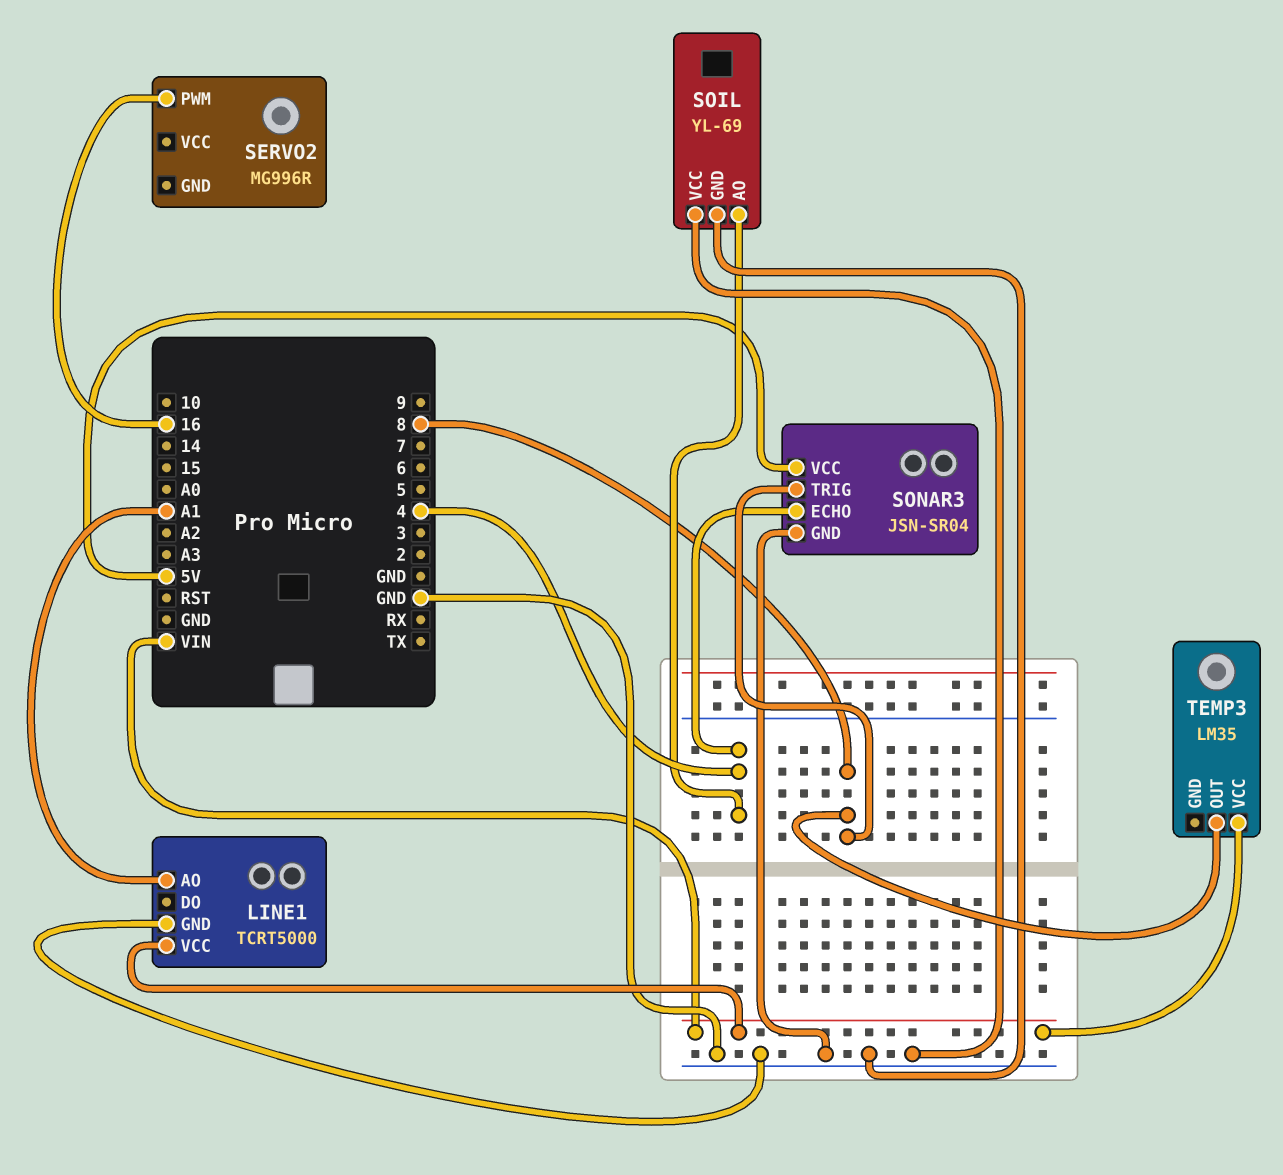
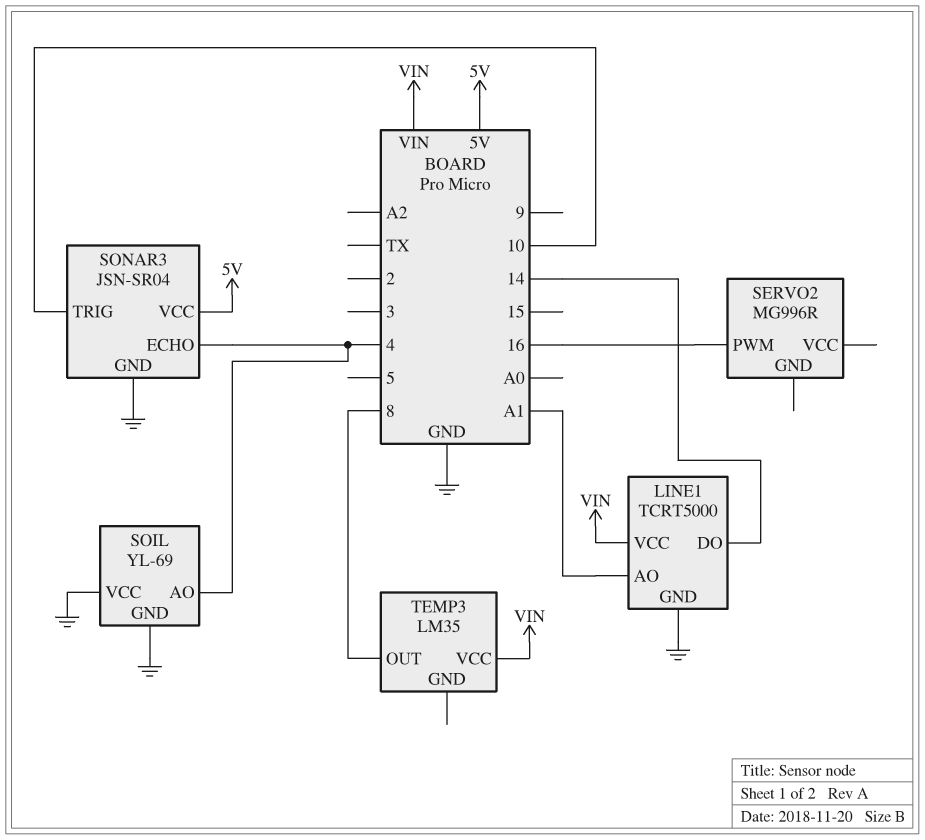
LINE1 pin DO: none -> 14
SONAR3 pin TRIG: 8 -> 10

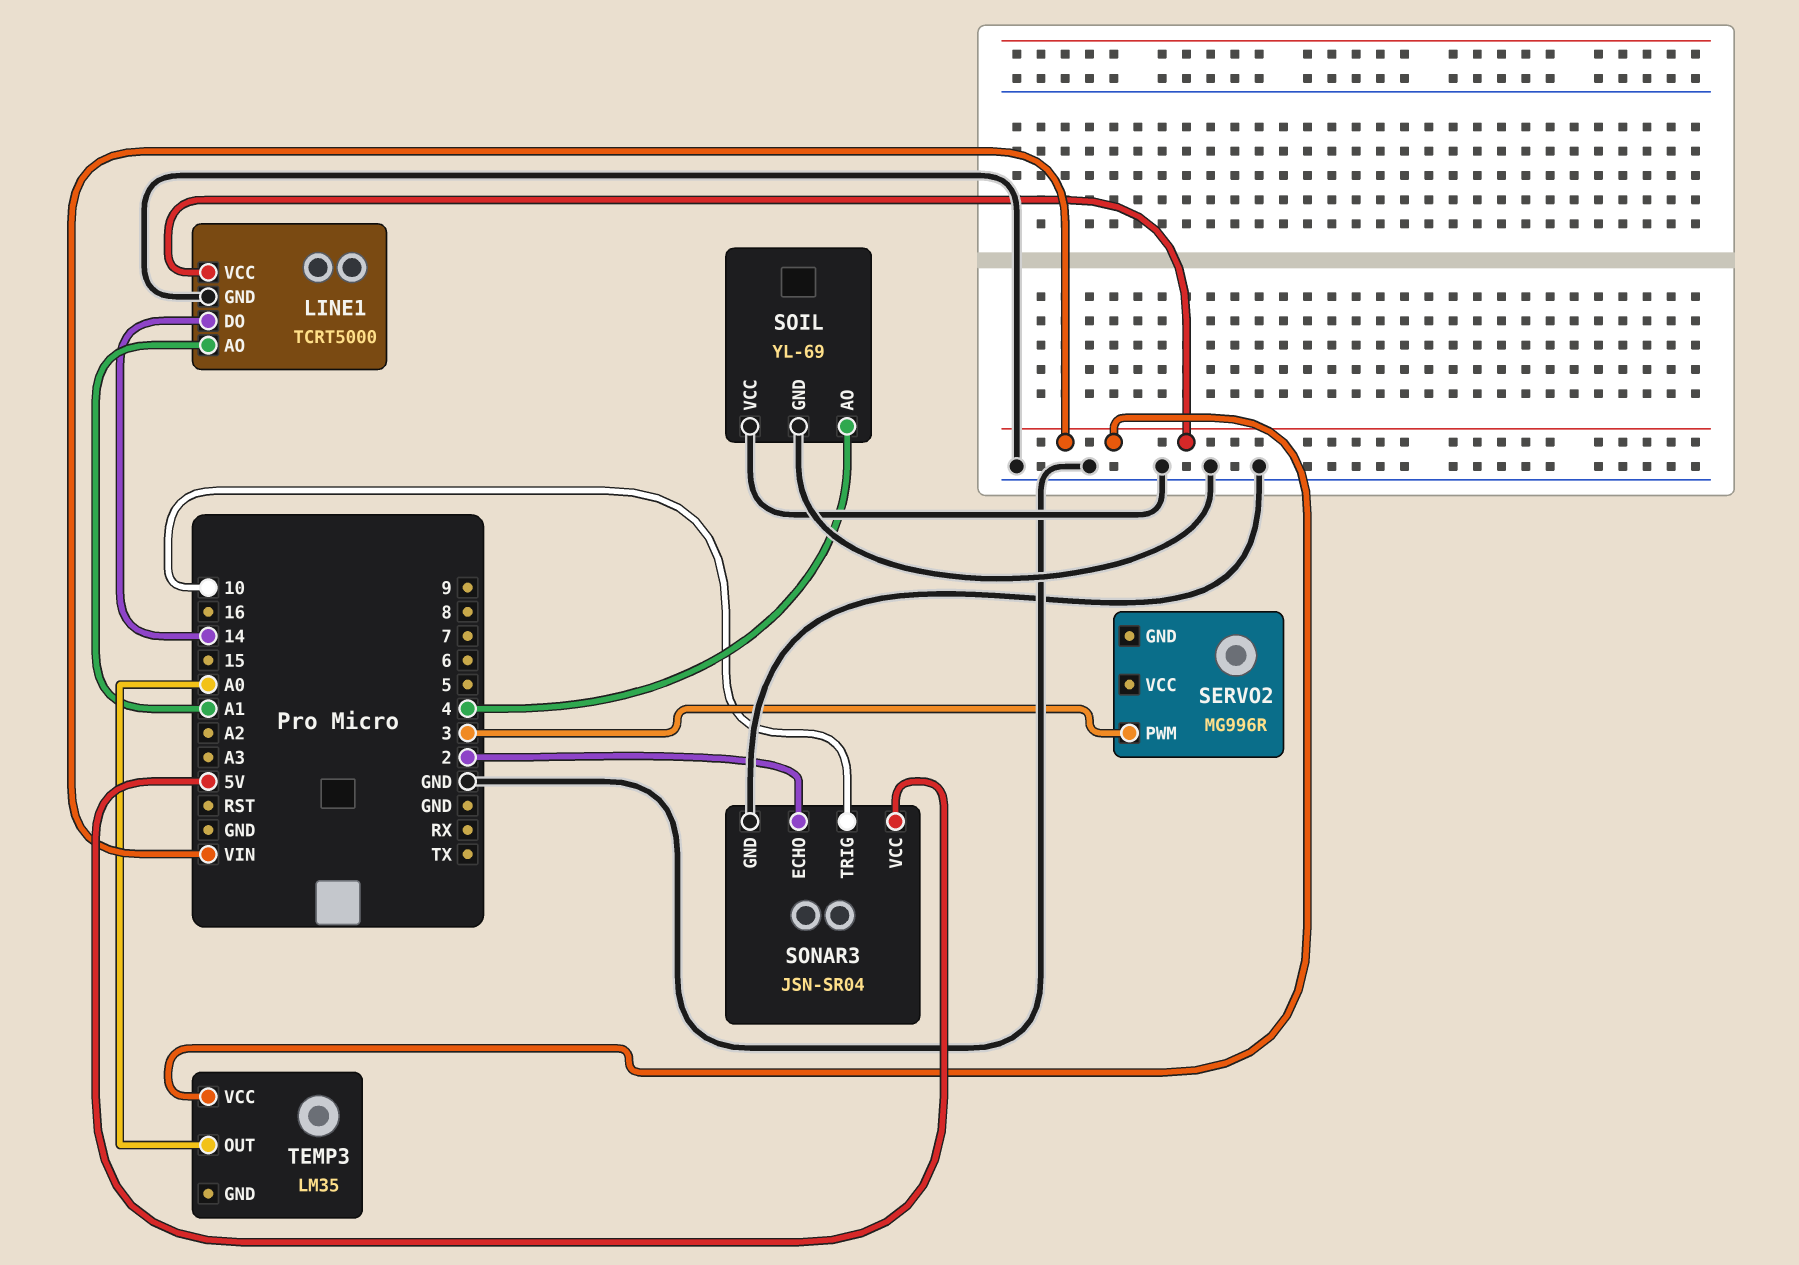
SERVO2 pin PWM: 16 -> 3
SONAR3 pin ECHO: 4 -> 2
TEMP3 pin OUT: 8 -> A0

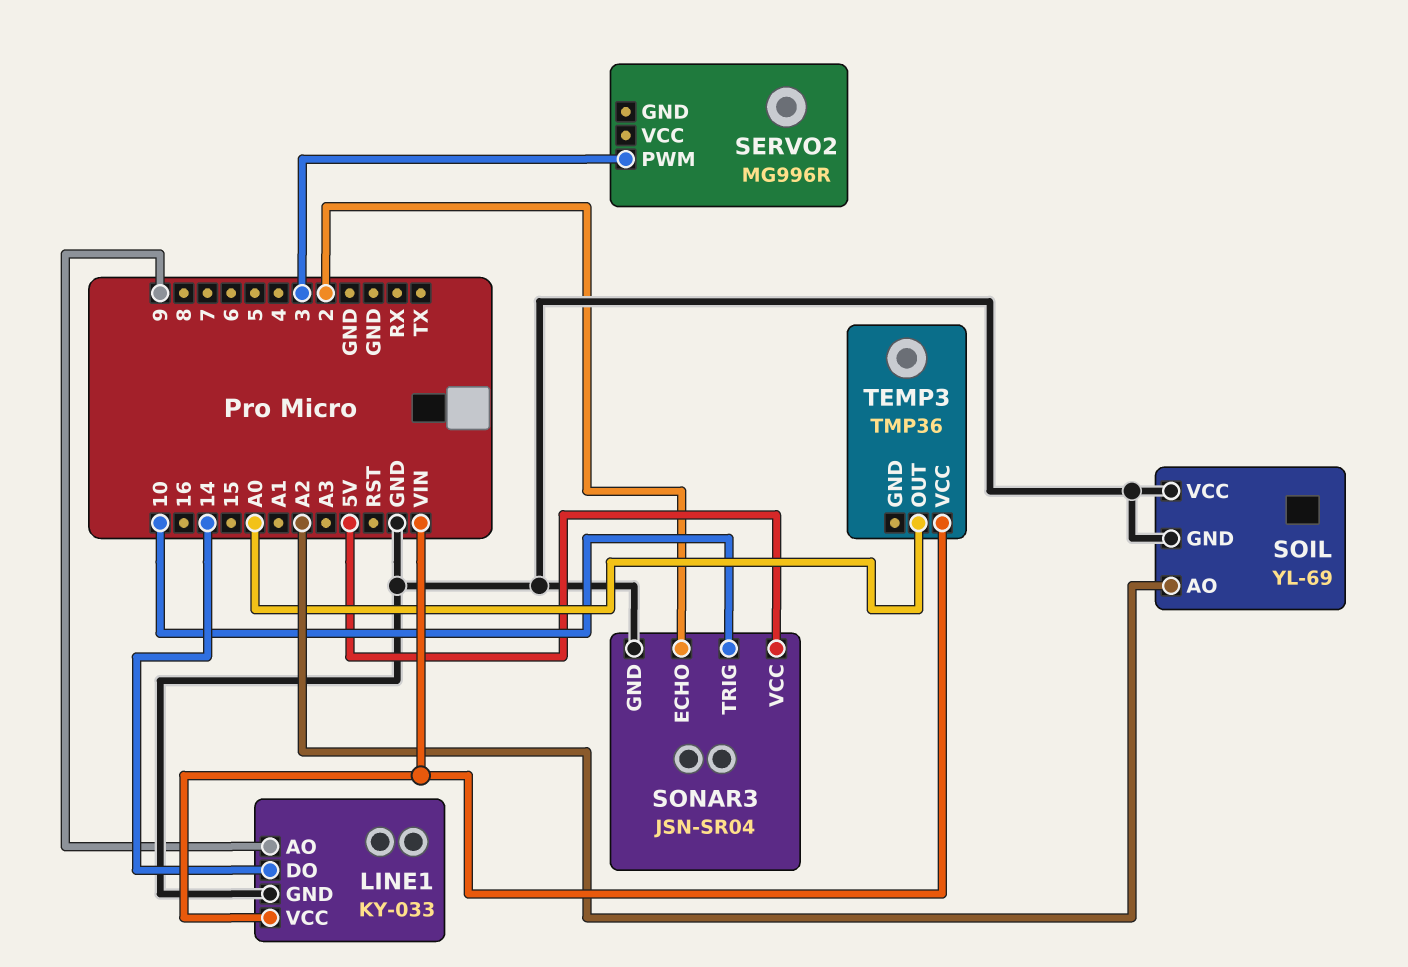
LINE1: TCRT5000 -> KY-033
LINE1 pin AO: A1 -> 9
SOIL pin AO: 4 -> A2
TEMP3: LM35 -> TMP36

